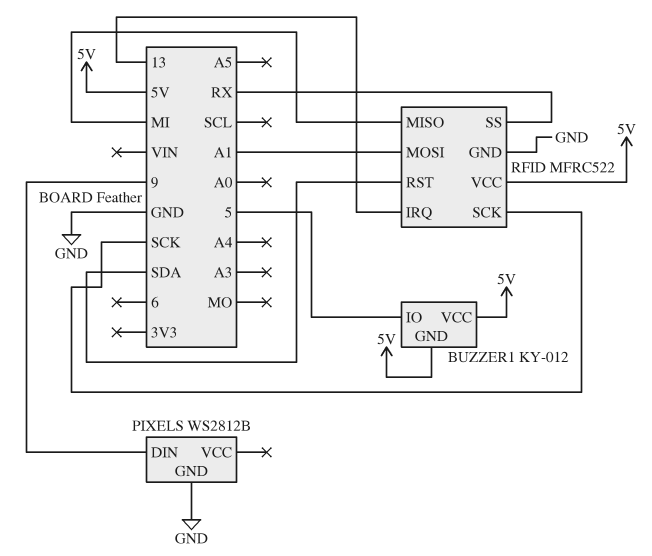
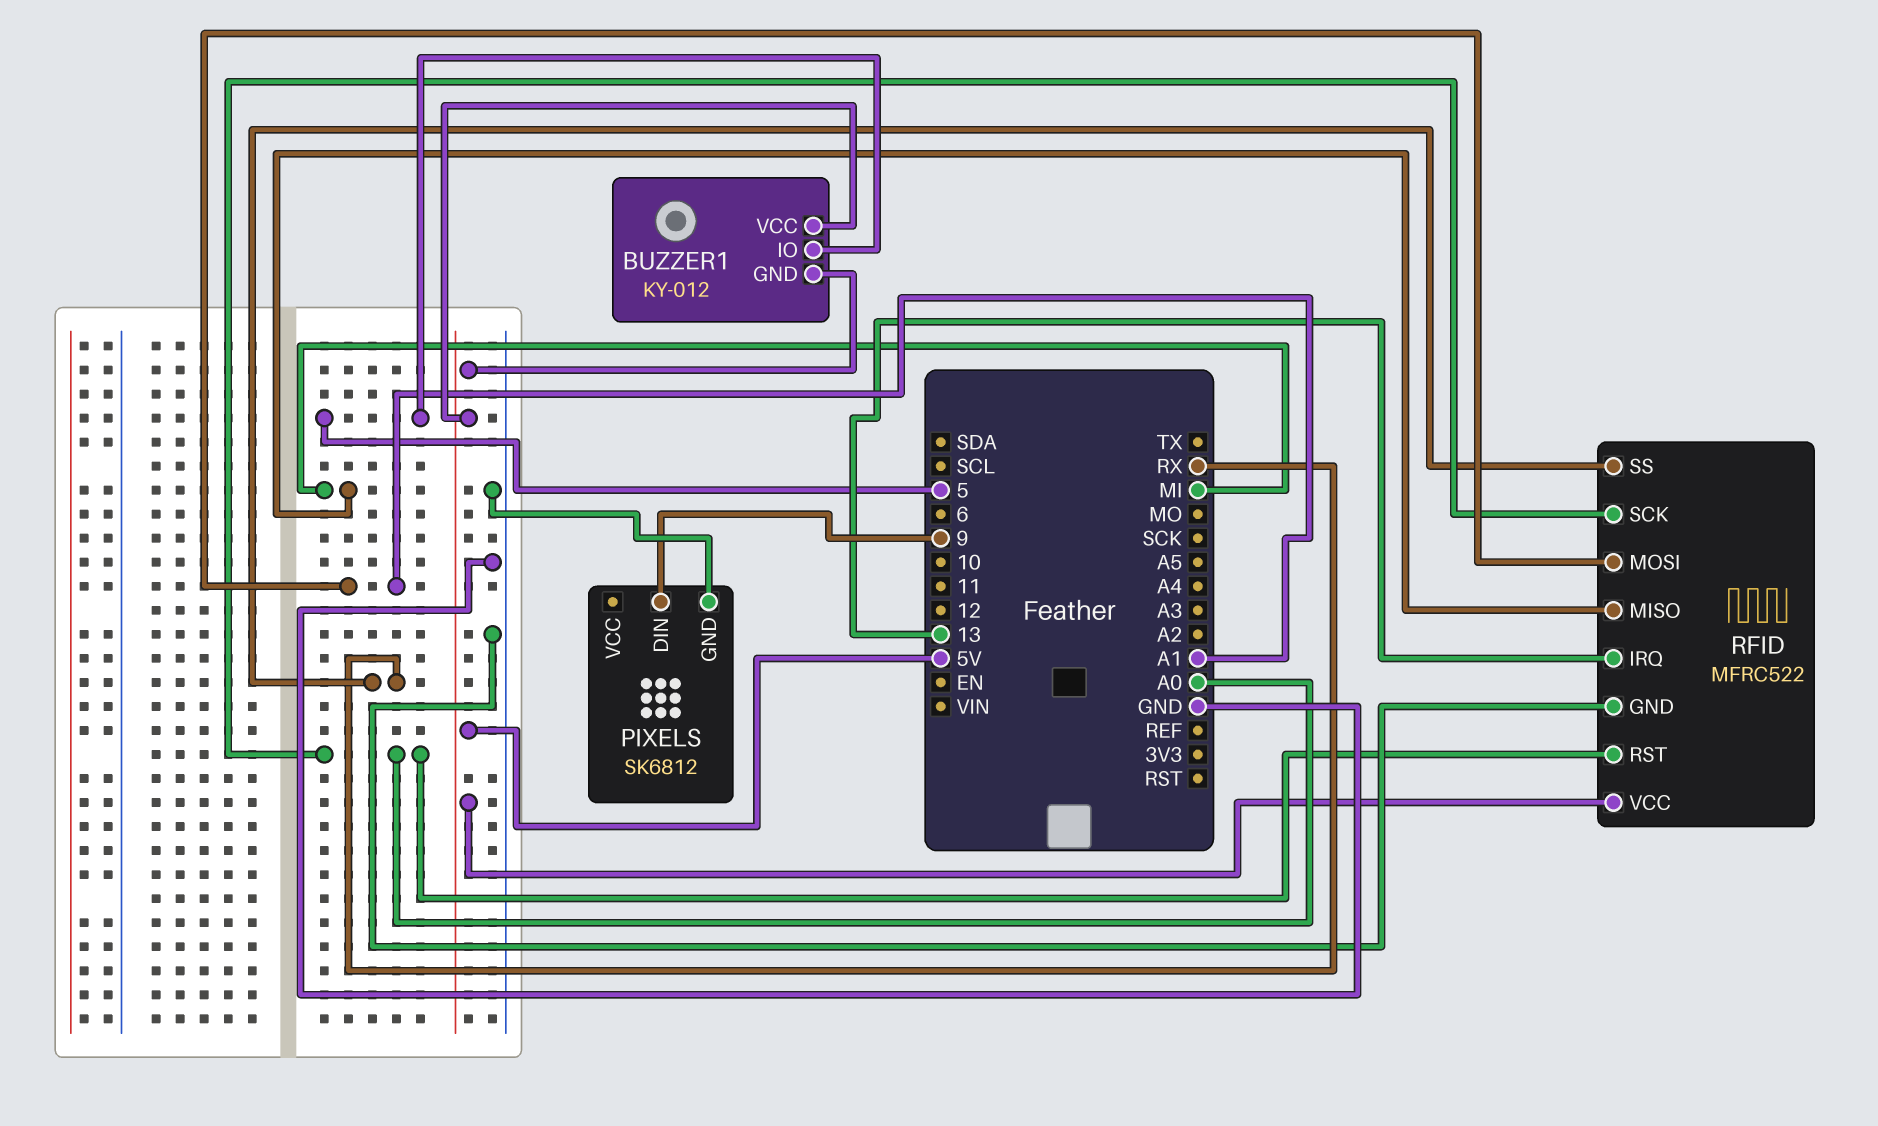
PIXELS: WS2812B -> SK6812
RFID pin RST: SDA -> A0
RFID pin SCK: SCK -> A0

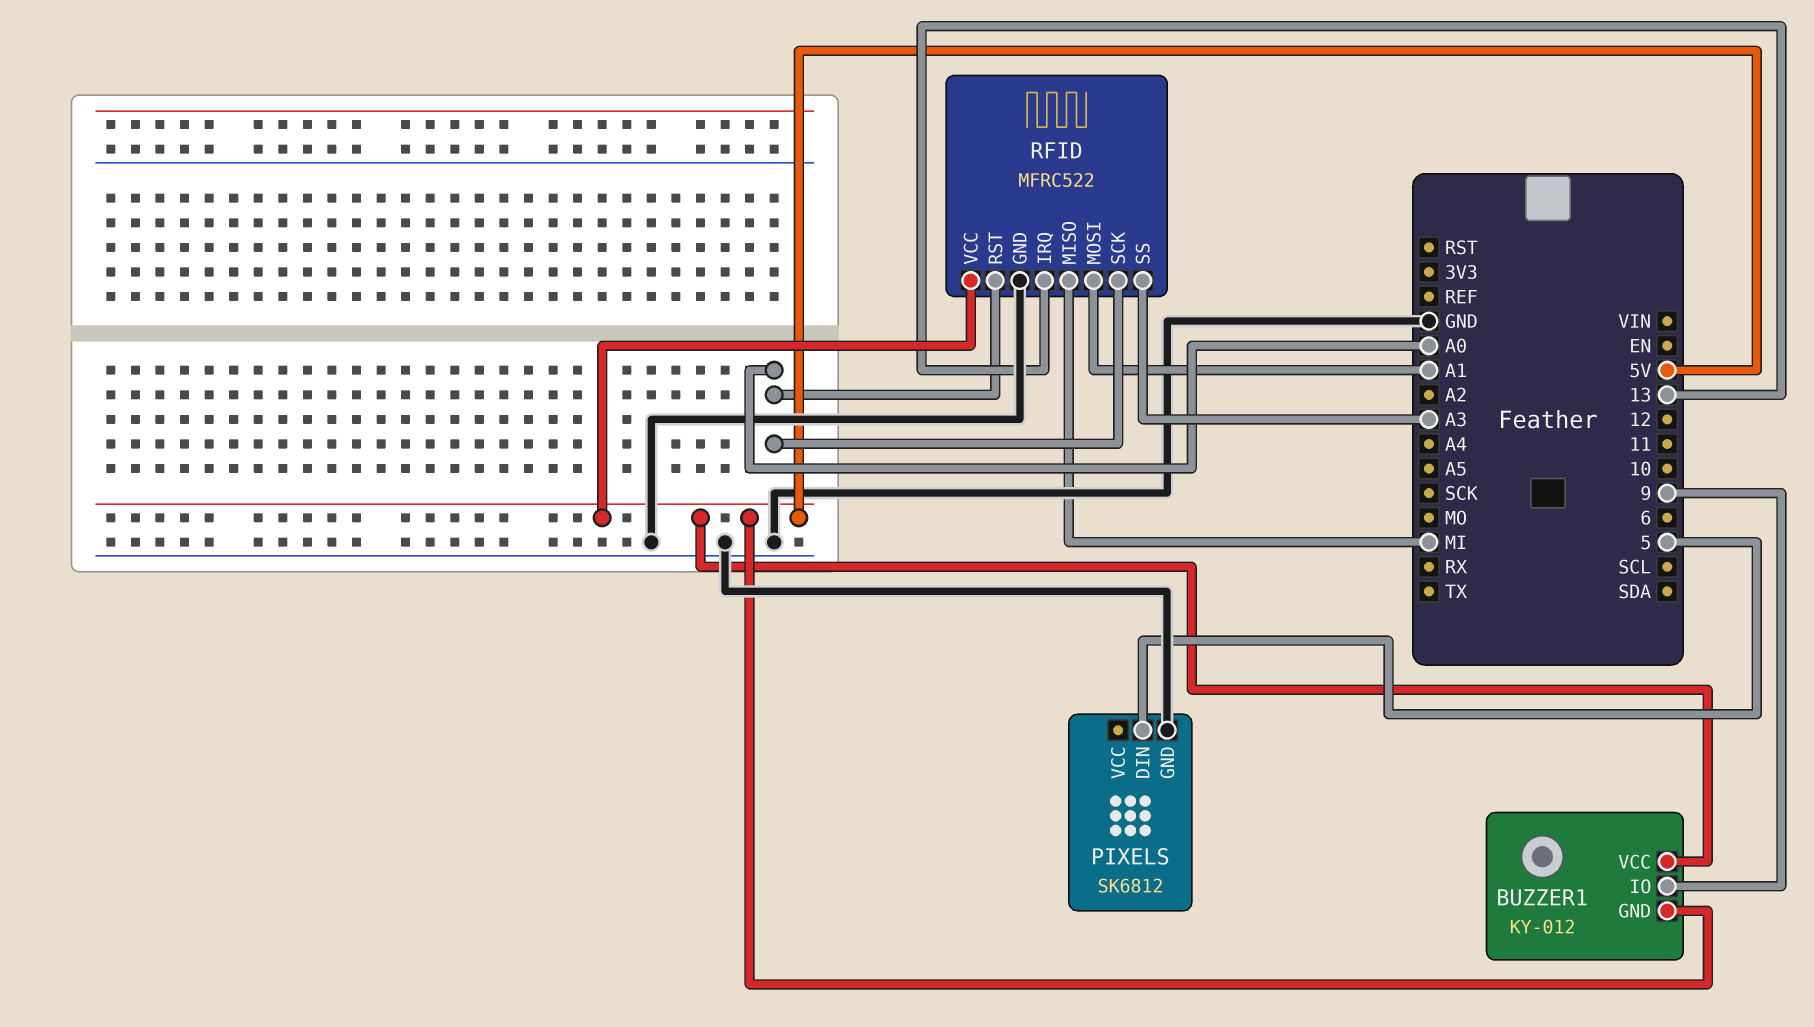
BUZZER1 pin IO: 5 -> 9
PIXELS pin DIN: 9 -> 5
RFID pin SS: RX -> A3

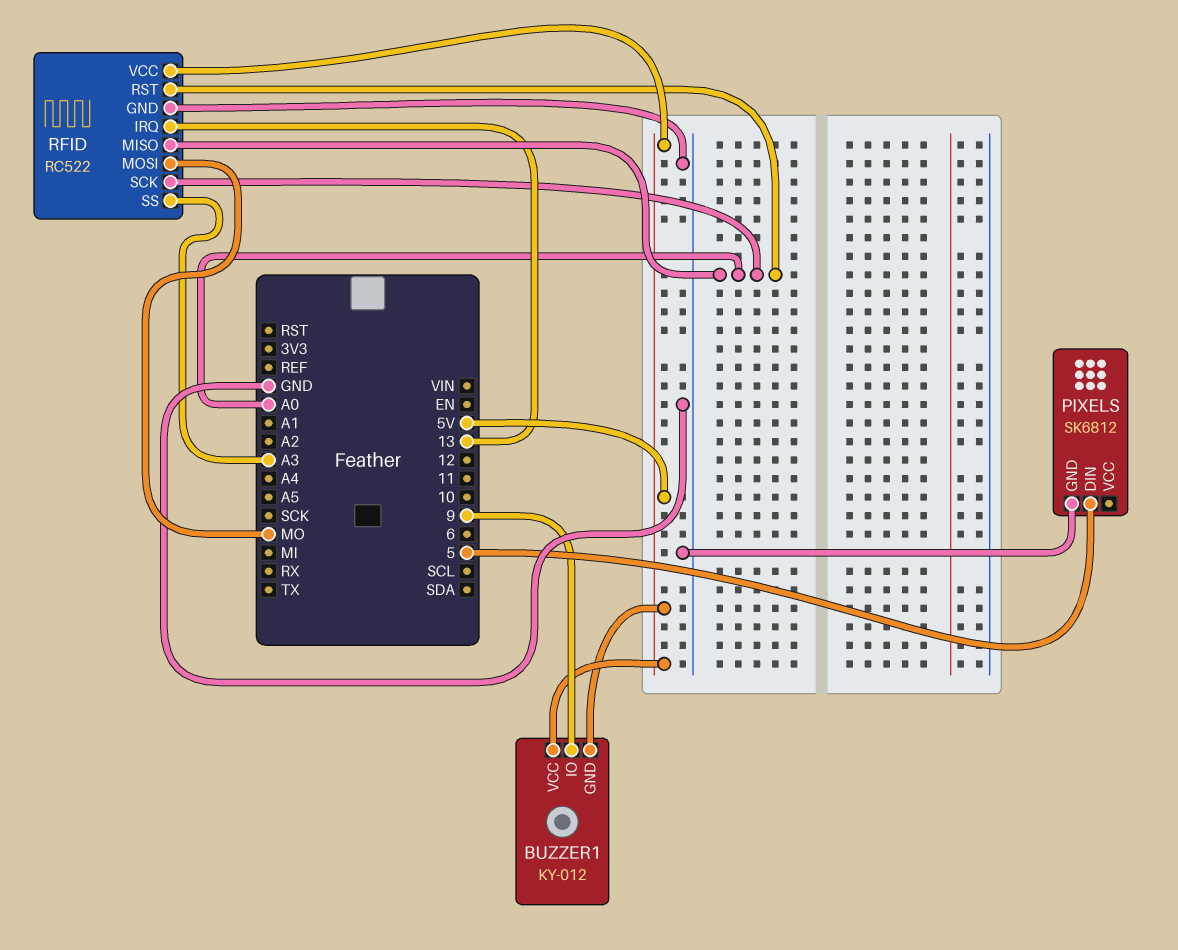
RFID: MFRC522 -> RC522
RFID pin MISO: MI -> A0
RFID pin MOSI: A1 -> MO

